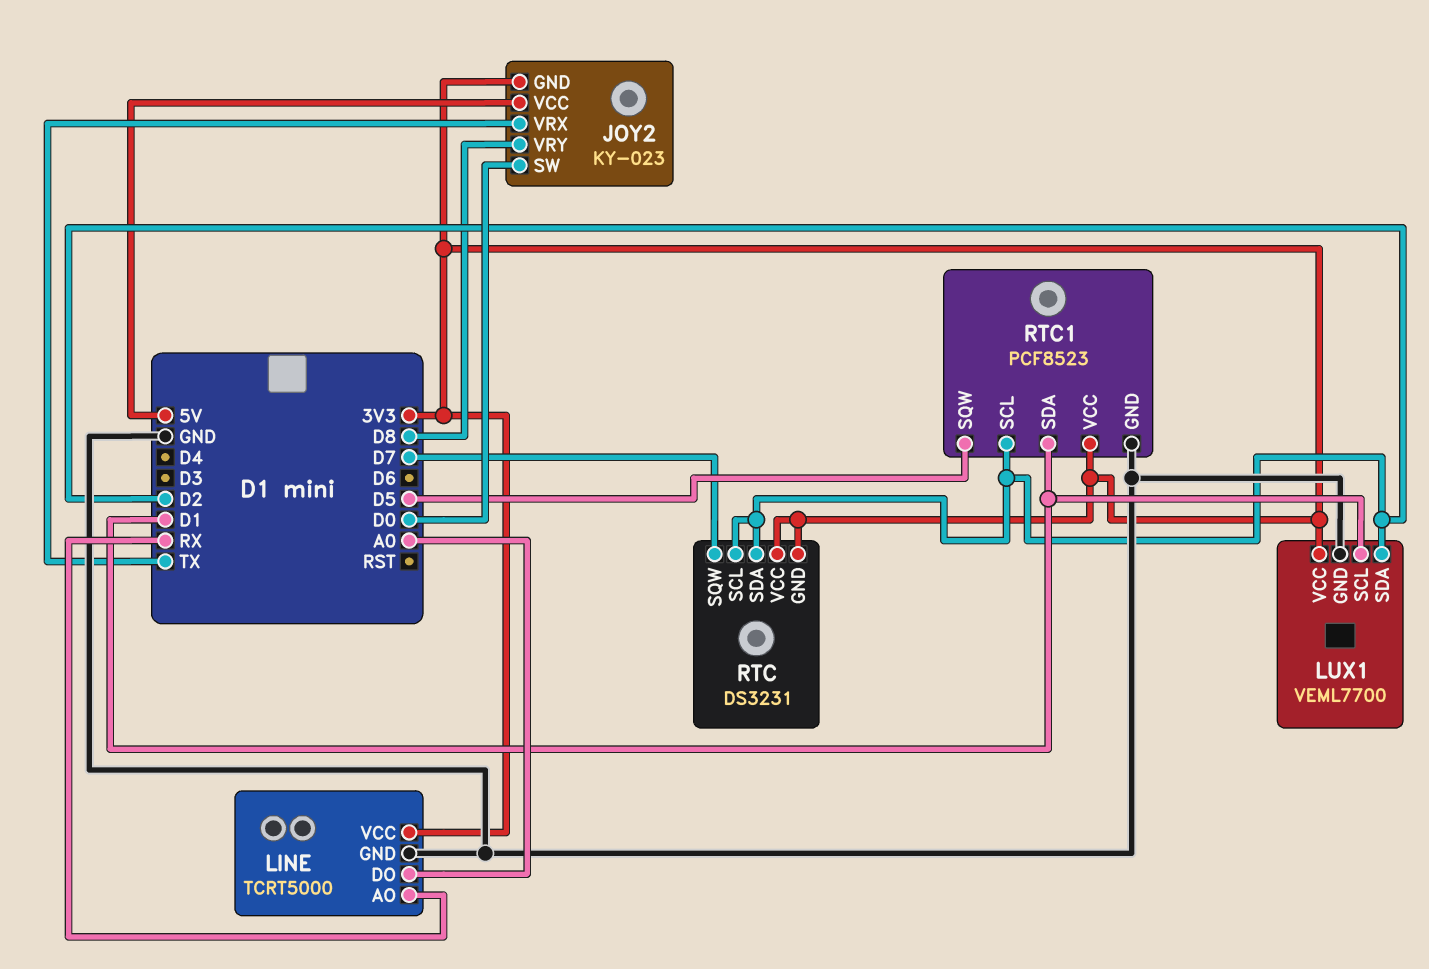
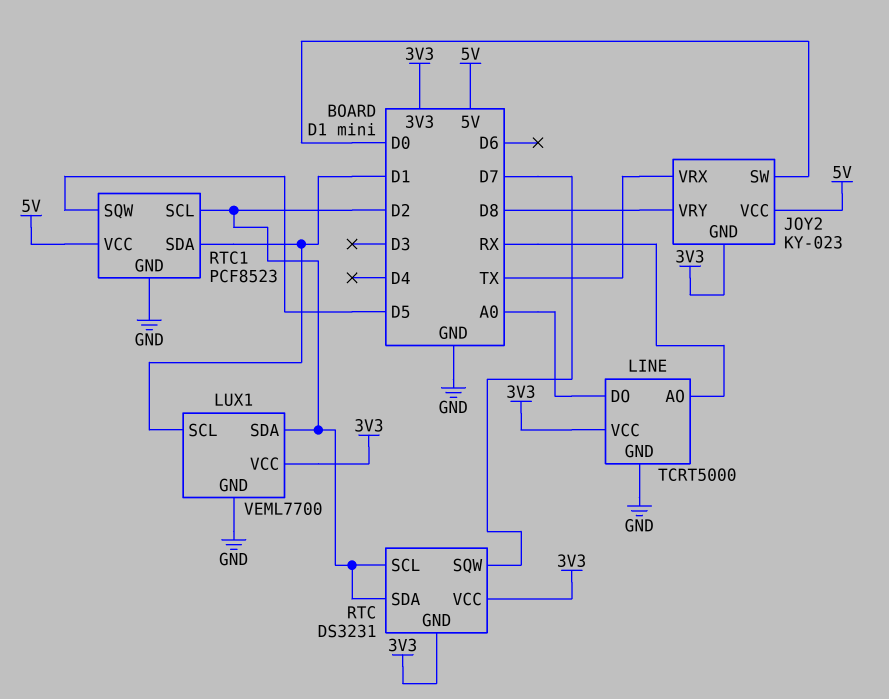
RTC1 pin VCC: 3V3 -> 5V

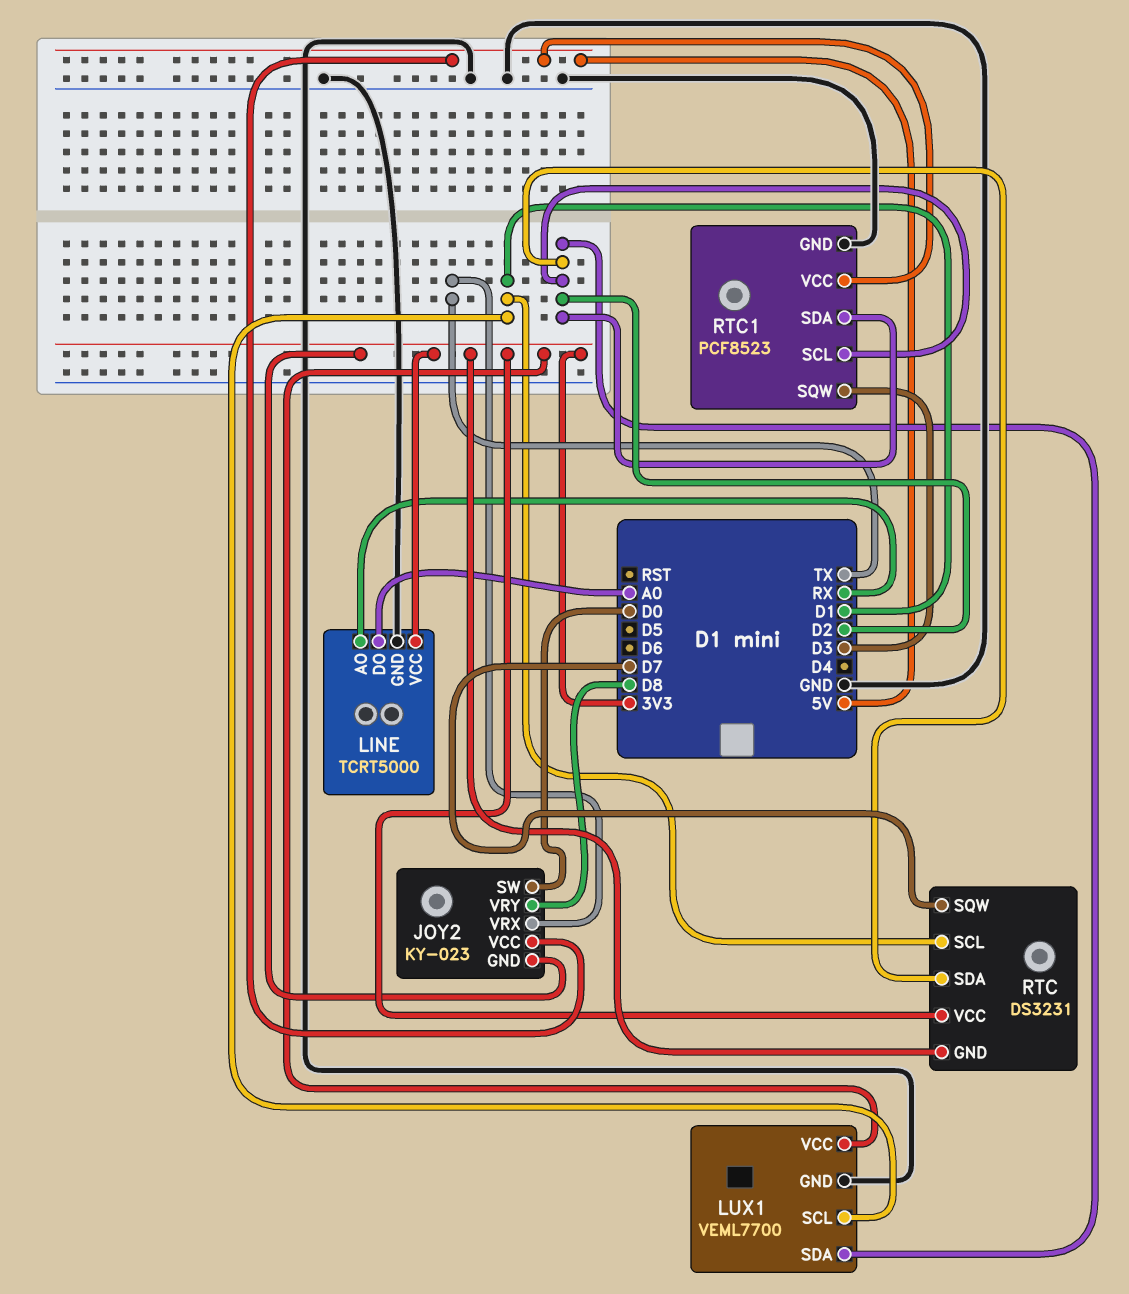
RTC pin SCL: D2 -> D1
RTC1 pin SDA: D1 -> D2
RTC1 pin SQW: D5 -> D3

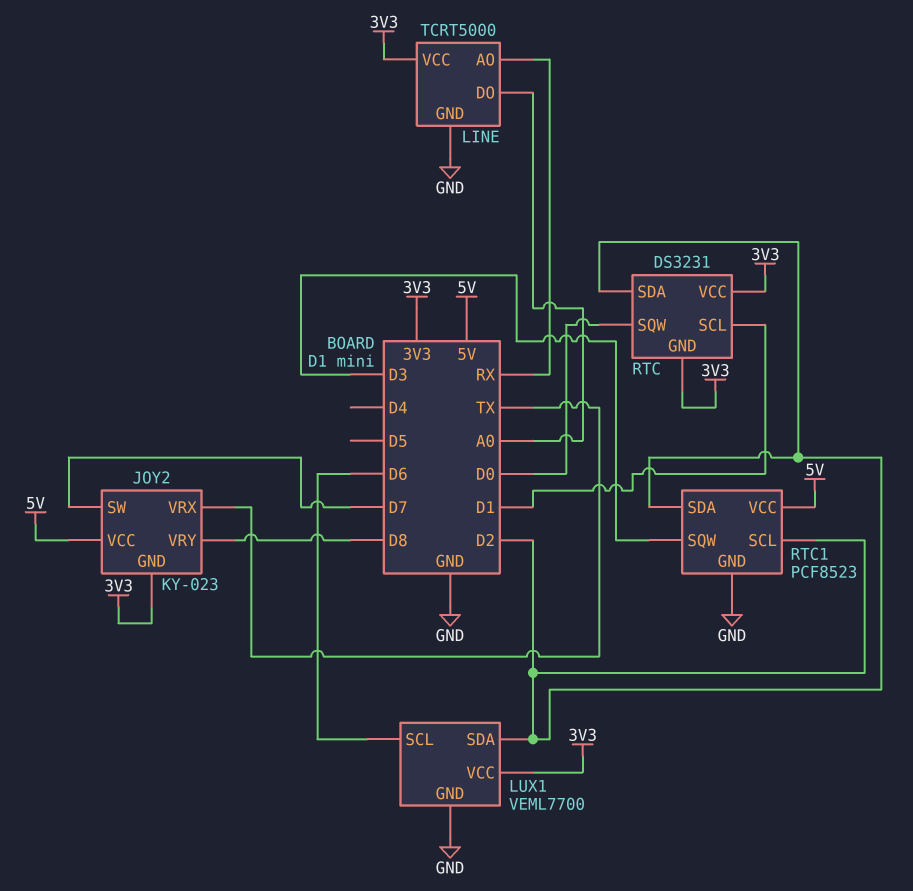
JOY2 pin SW: D0 -> D7
LUX1 pin SCL: D1 -> D6
RTC pin SQW: D7 -> D0

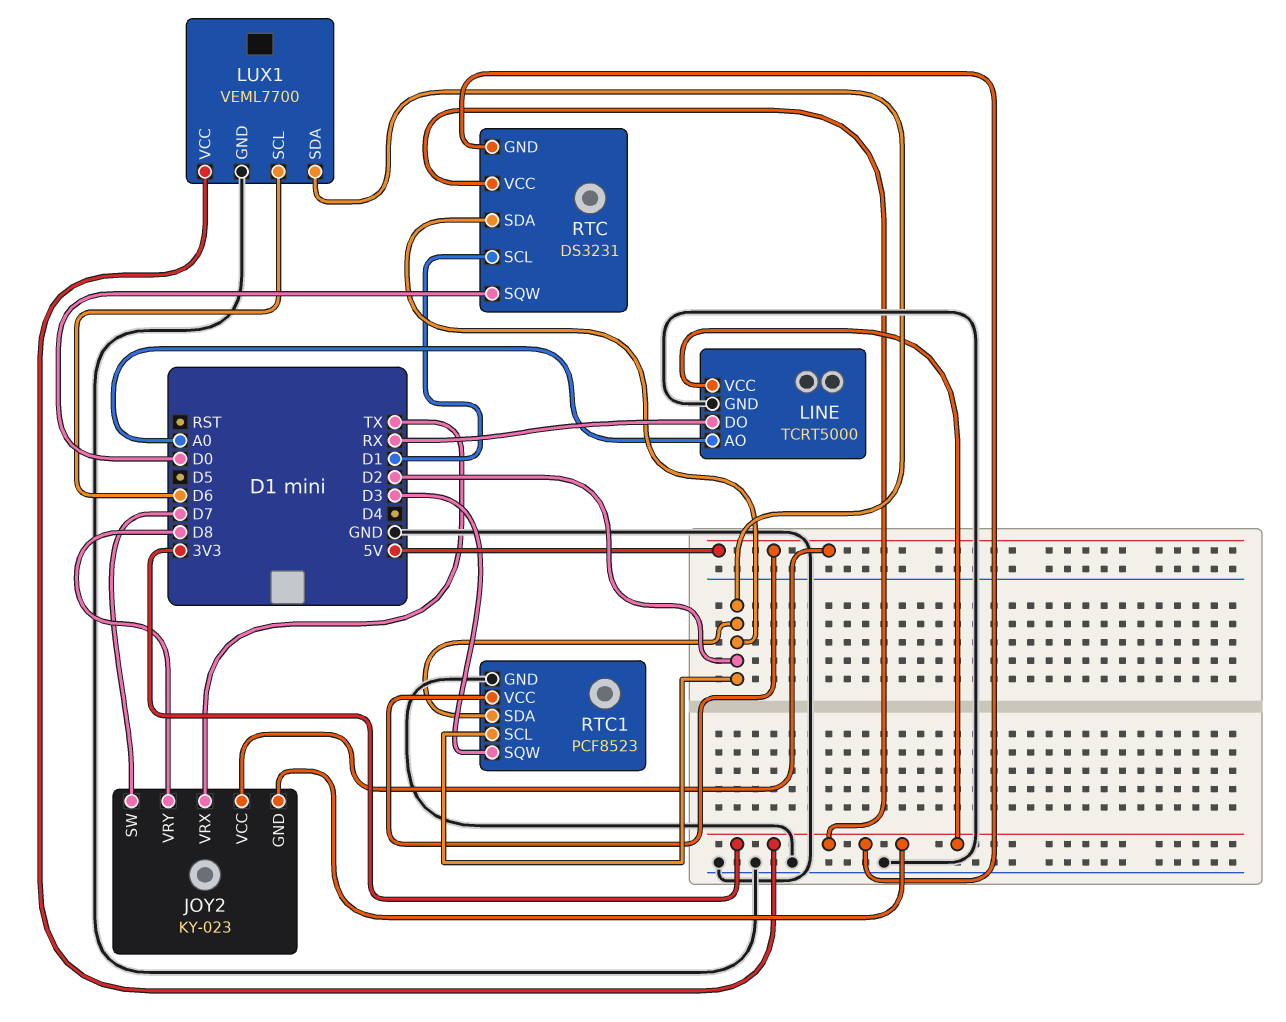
LINE pin AO: RX -> A0
LINE pin DO: A0 -> RX

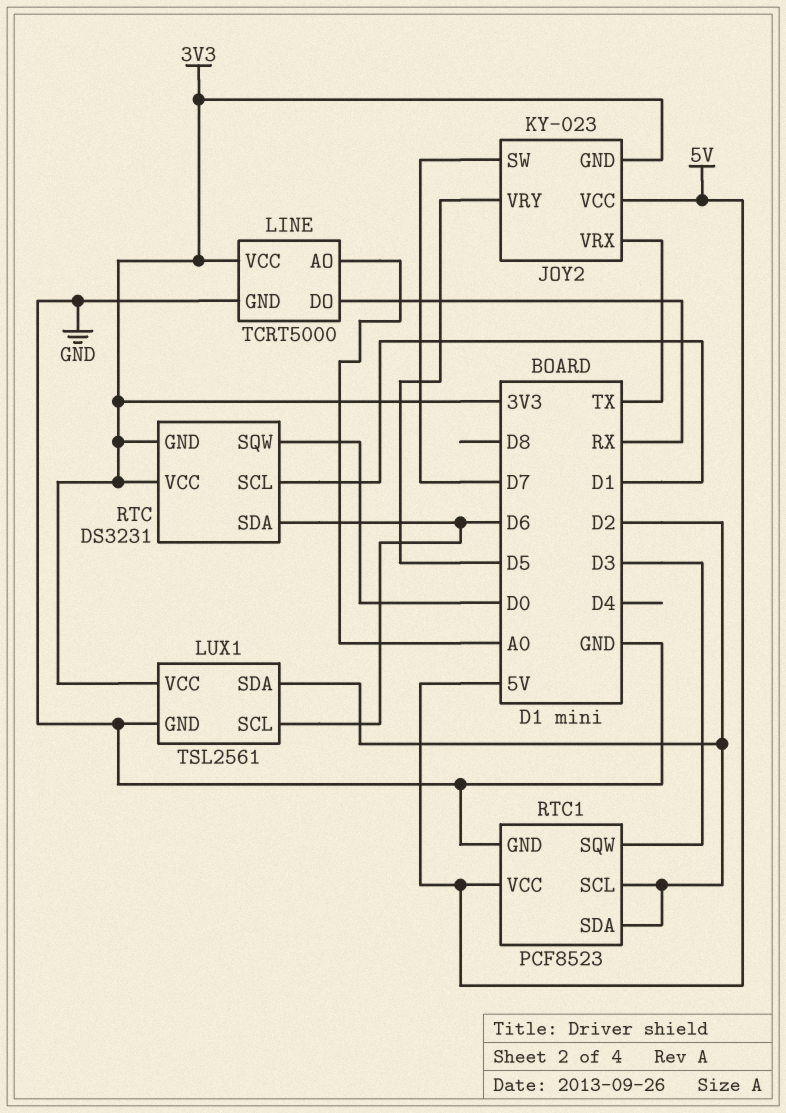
JOY2 pin VRY: D8 -> D5
LUX1: VEML7700 -> TSL2561
RTC pin SDA: D2 -> D6

